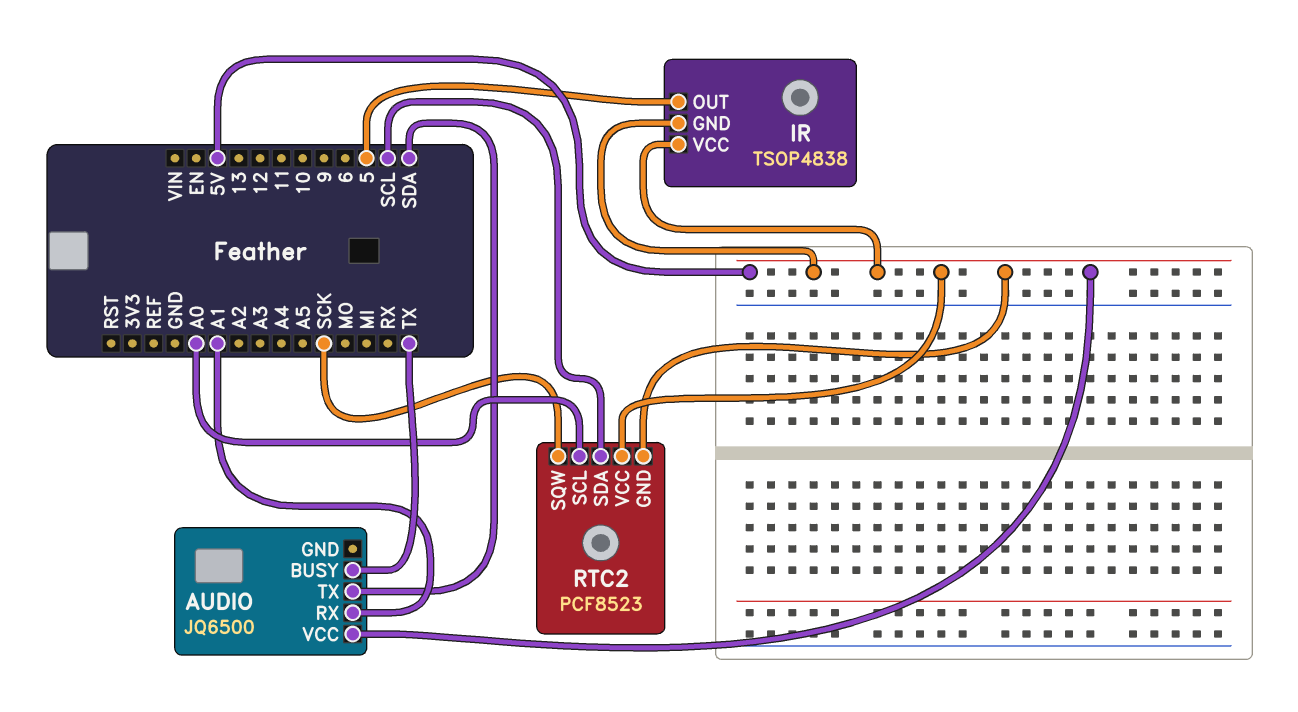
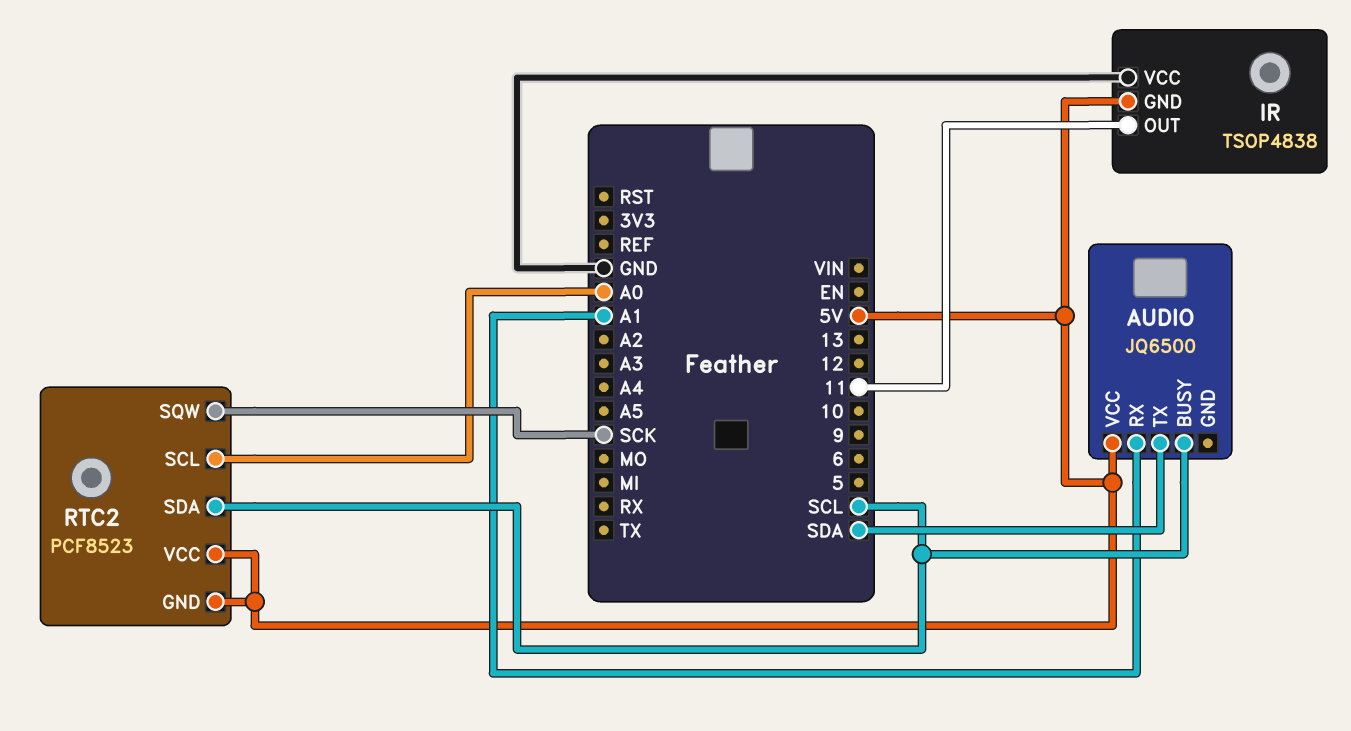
AUDIO pin BUSY: TX -> SCL
IR pin OUT: 5 -> 11
IR pin VCC: 5V -> GND

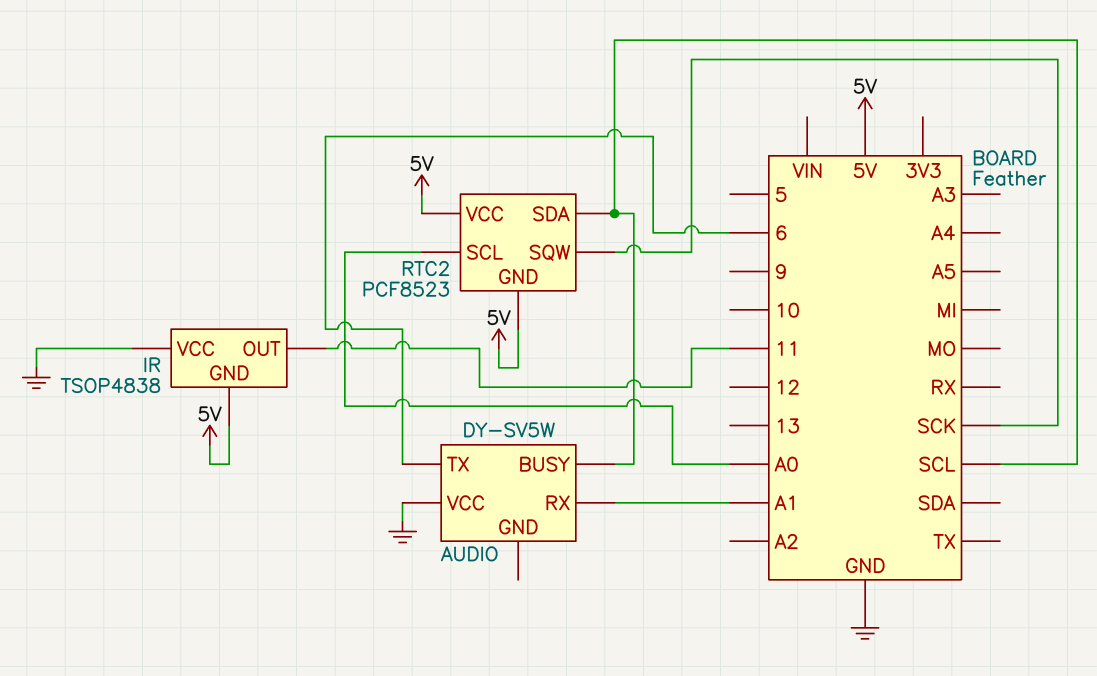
AUDIO: JQ6500 -> DY-SV5W
AUDIO pin TX: SDA -> 6
AUDIO pin VCC: 5V -> GND

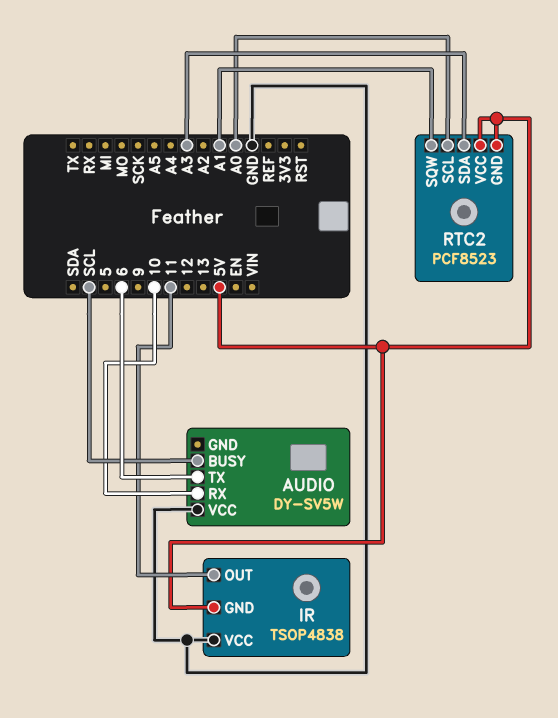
AUDIO pin RX: A1 -> 10
RTC2 pin SDA: SCL -> A3
RTC2 pin SQW: SCK -> A1

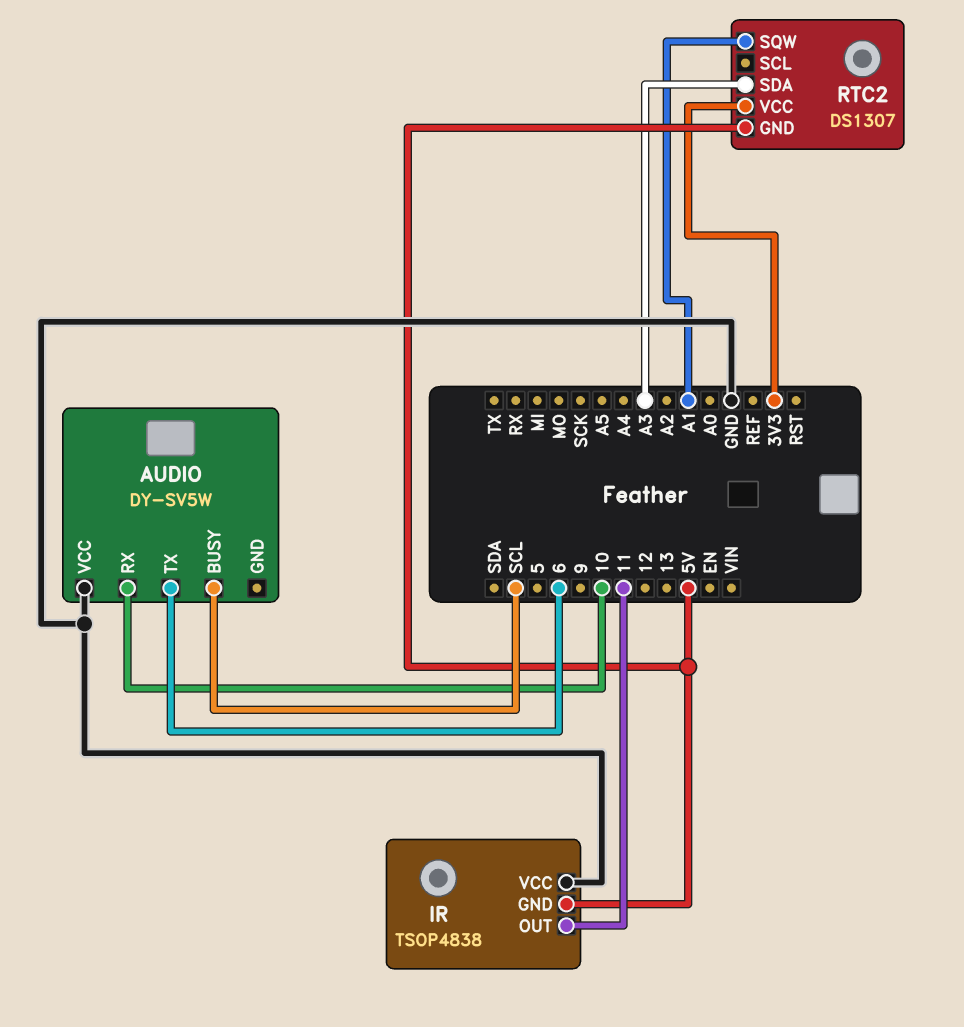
RTC2: PCF8523 -> DS1307
RTC2 pin SCL: A0 -> none
RTC2 pin VCC: 5V -> 3V3

